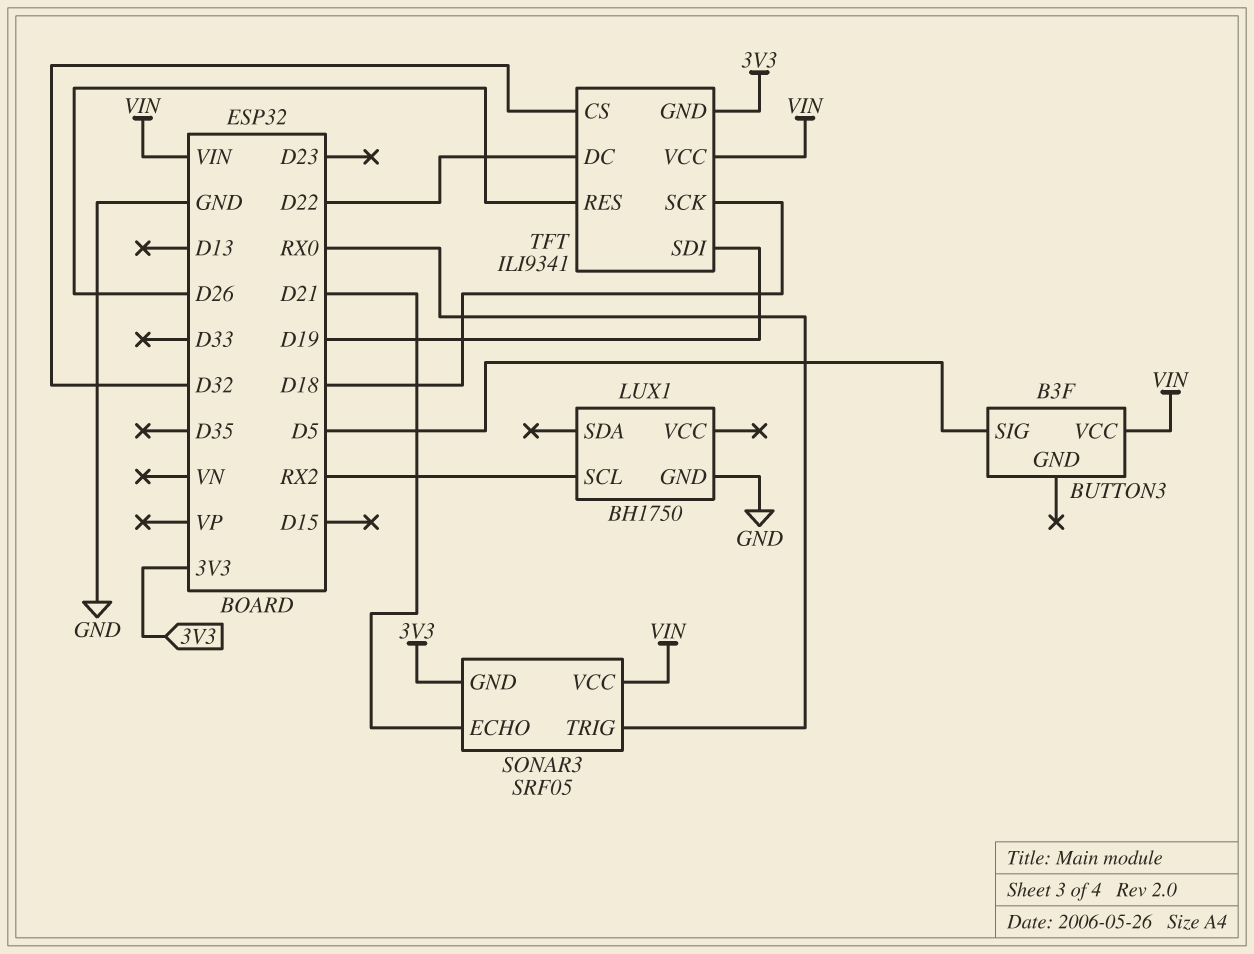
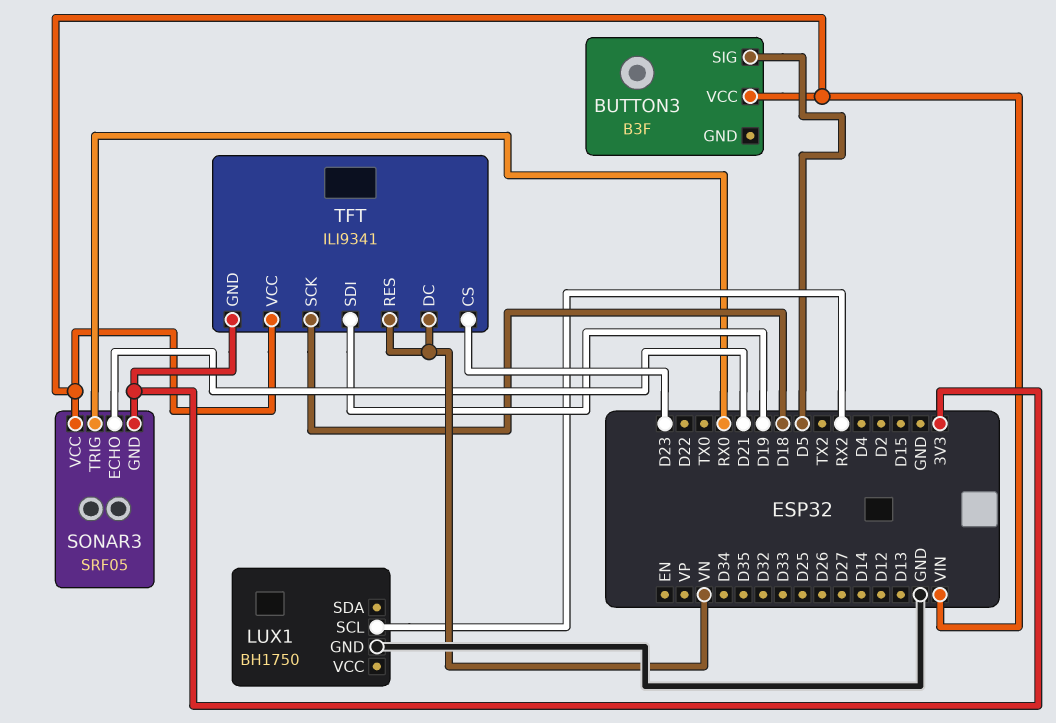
TFT pin CS: D32 -> D23
TFT pin DC: D22 -> VN
TFT pin RES: D26 -> VN

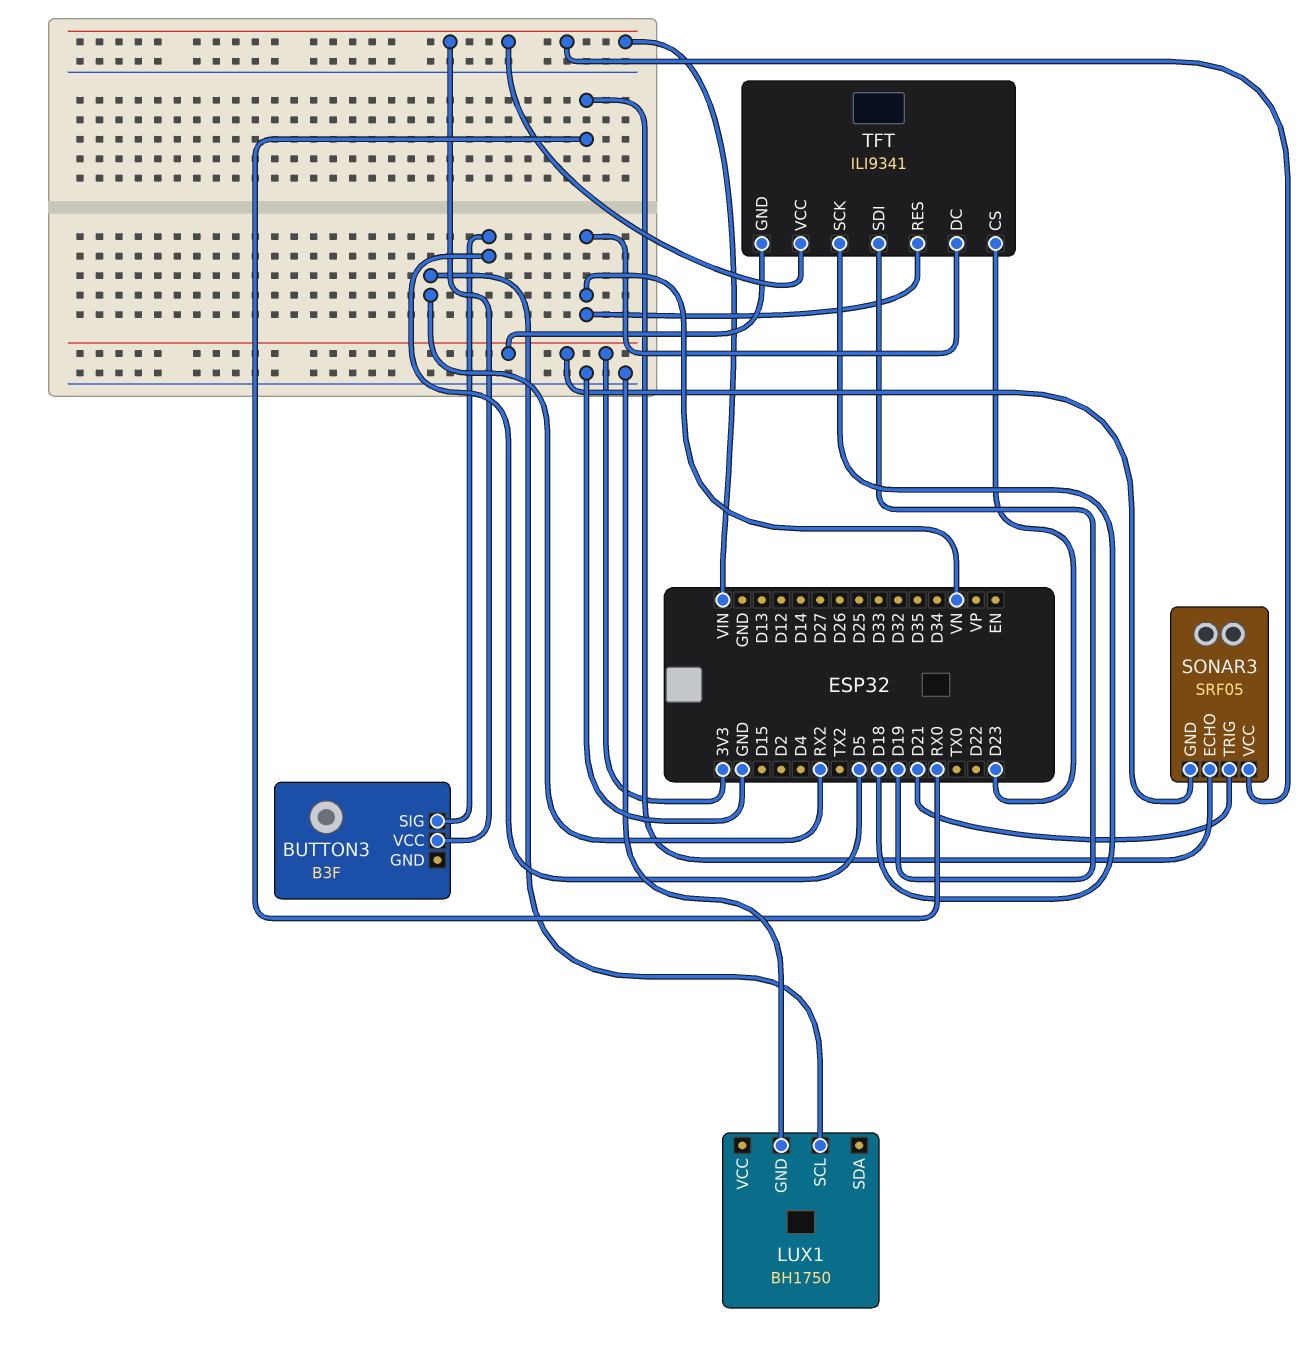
SONAR3 pin ECHO: D21 -> RX0
SONAR3 pin TRIG: RX0 -> D21

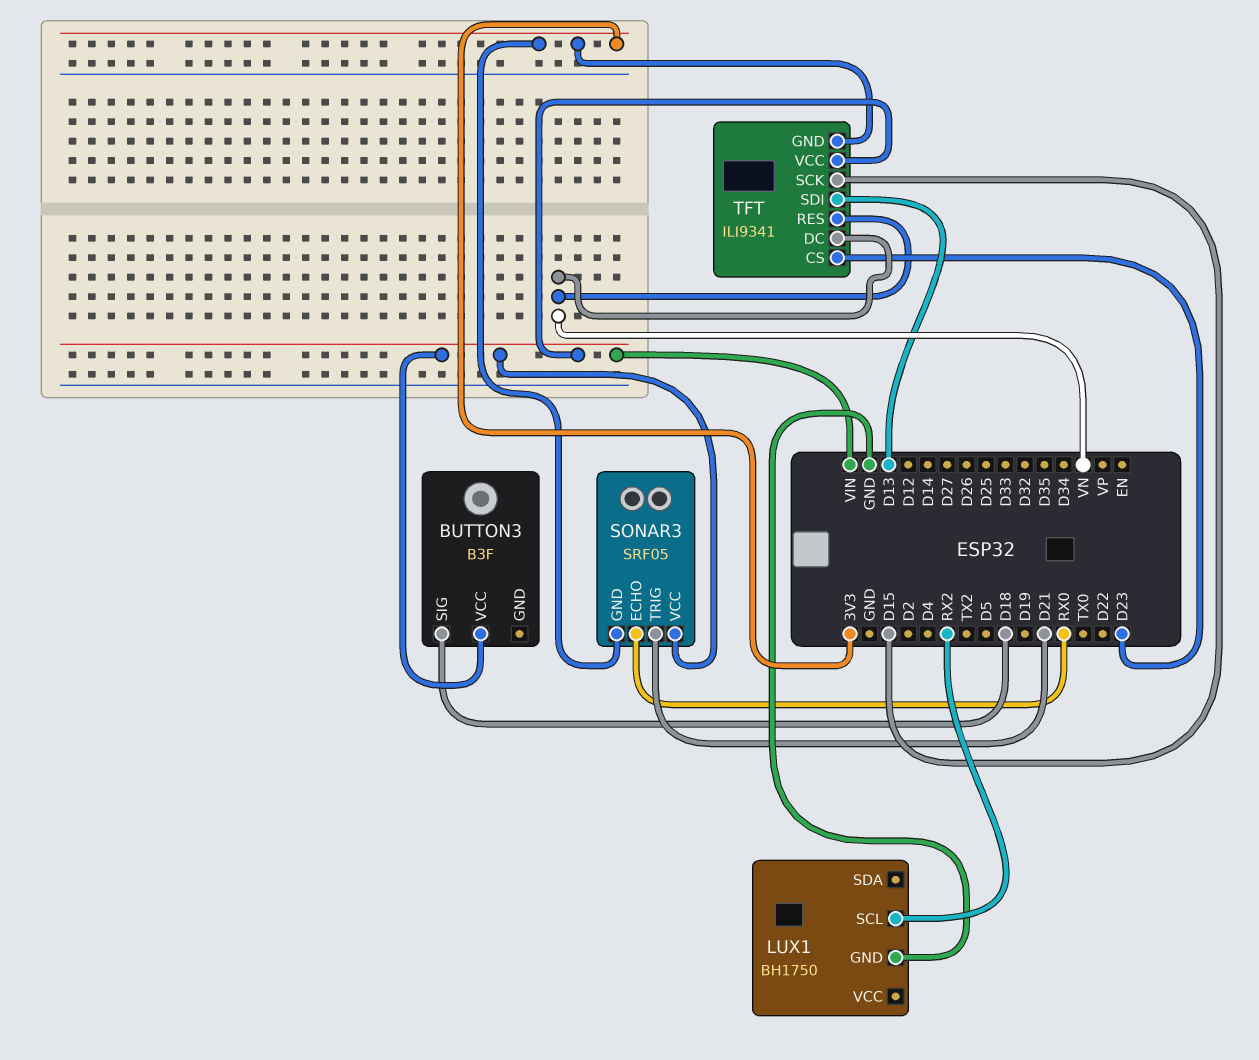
BUTTON3 pin SIG: D5 -> D18
TFT pin SCK: D18 -> D15
TFT pin SDI: D19 -> D13

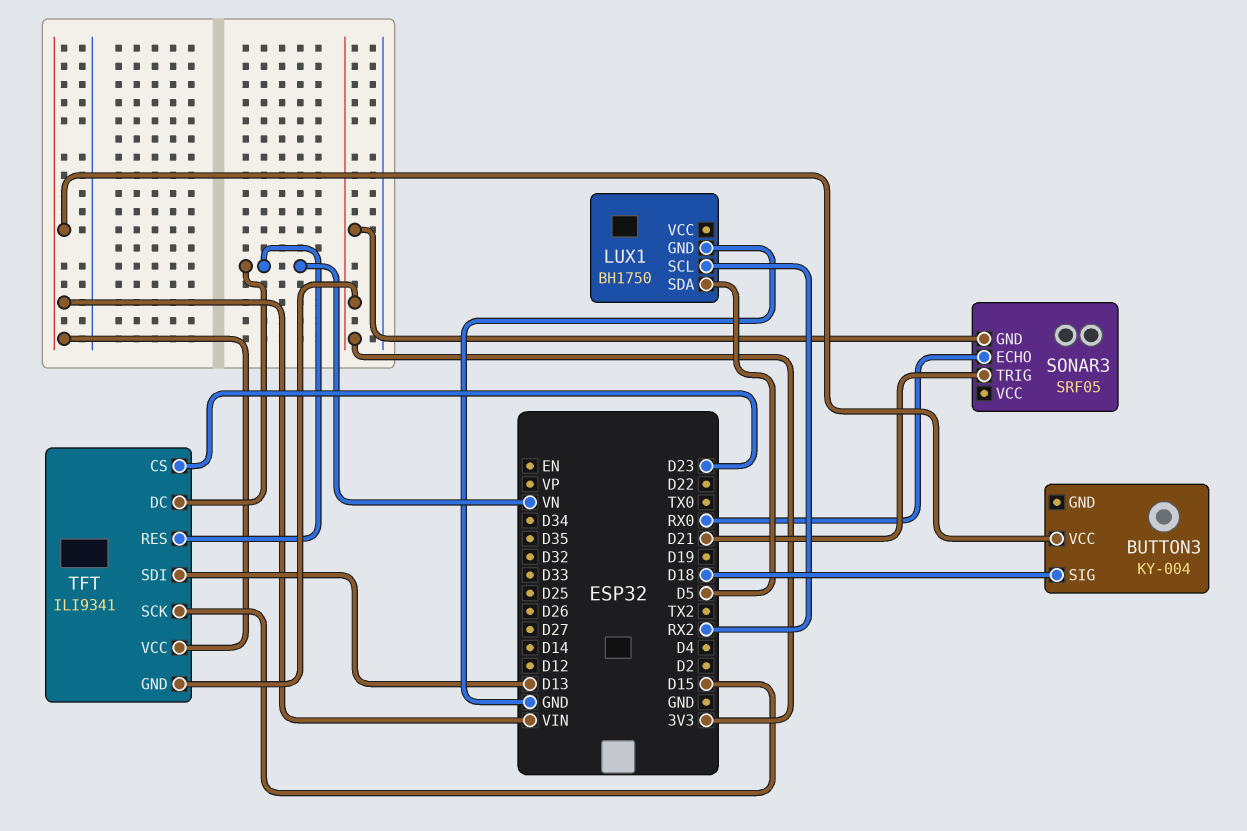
BUTTON3: B3F -> KY-004
LUX1 pin SDA: none -> D5
SONAR3 pin VCC: VIN -> none

